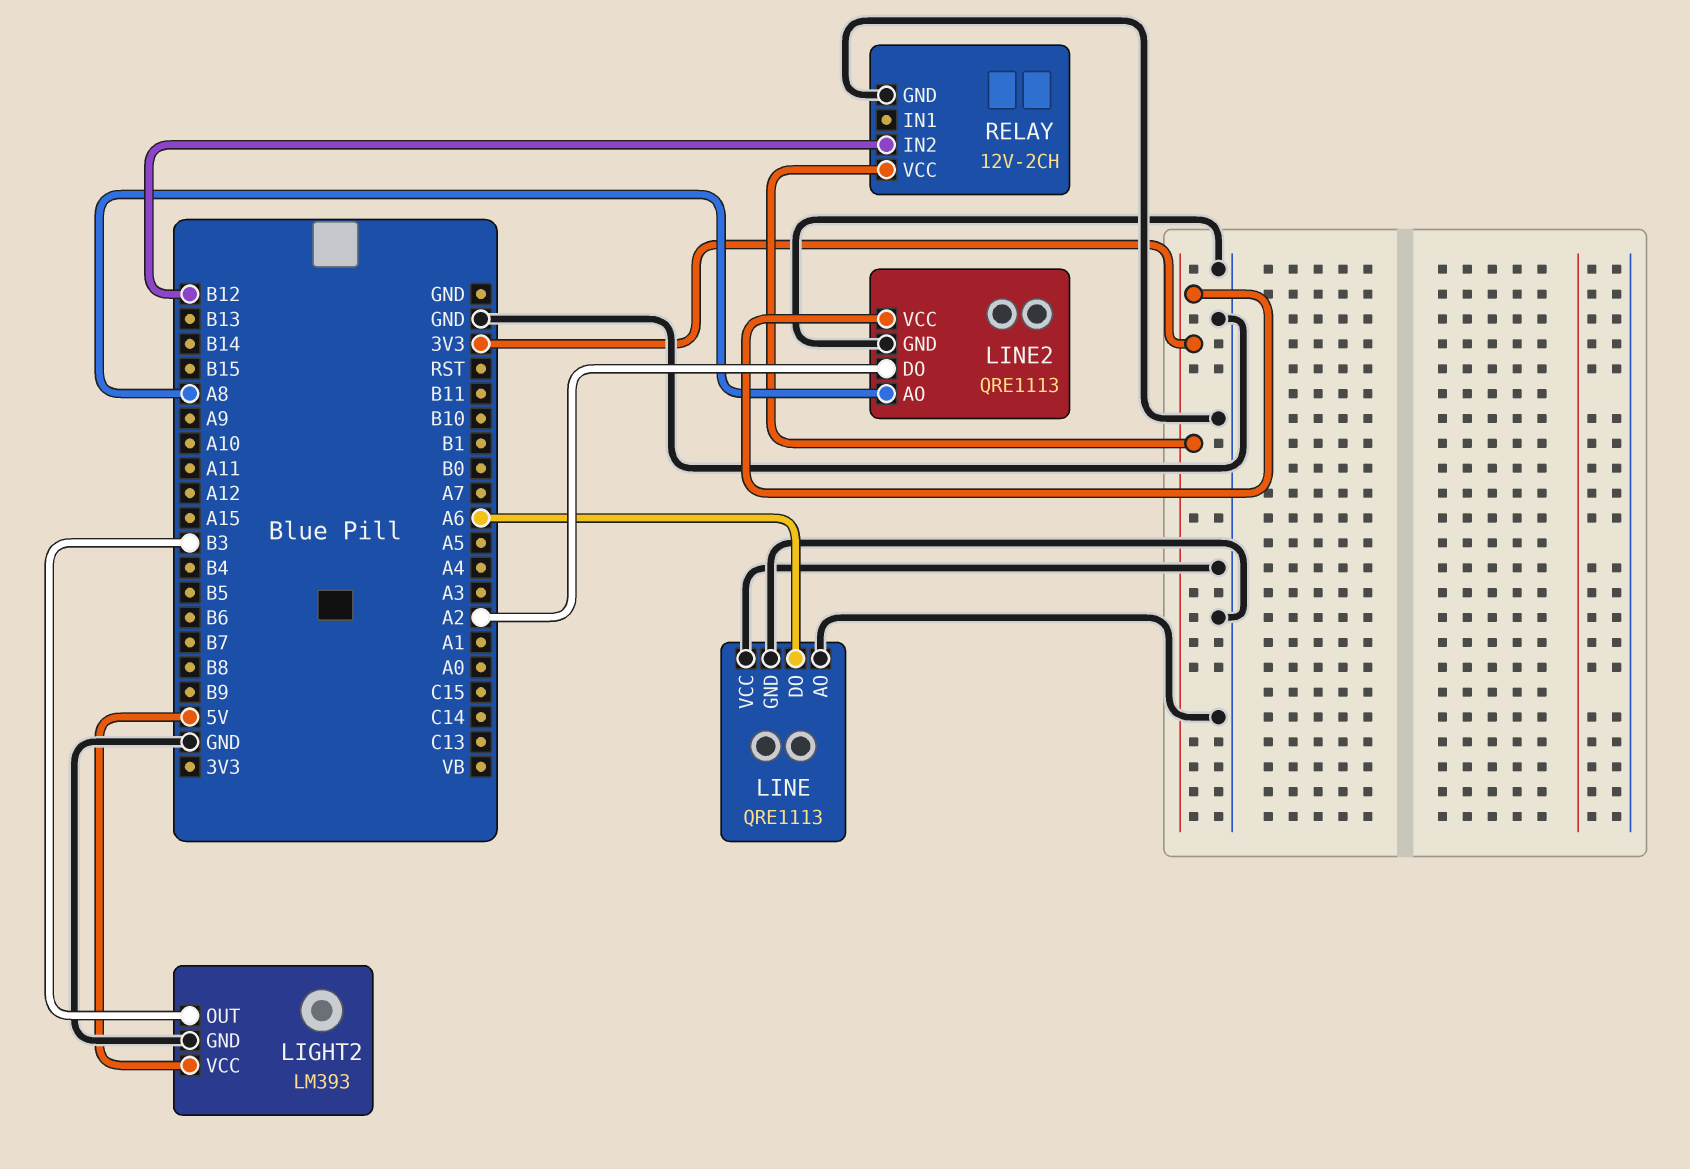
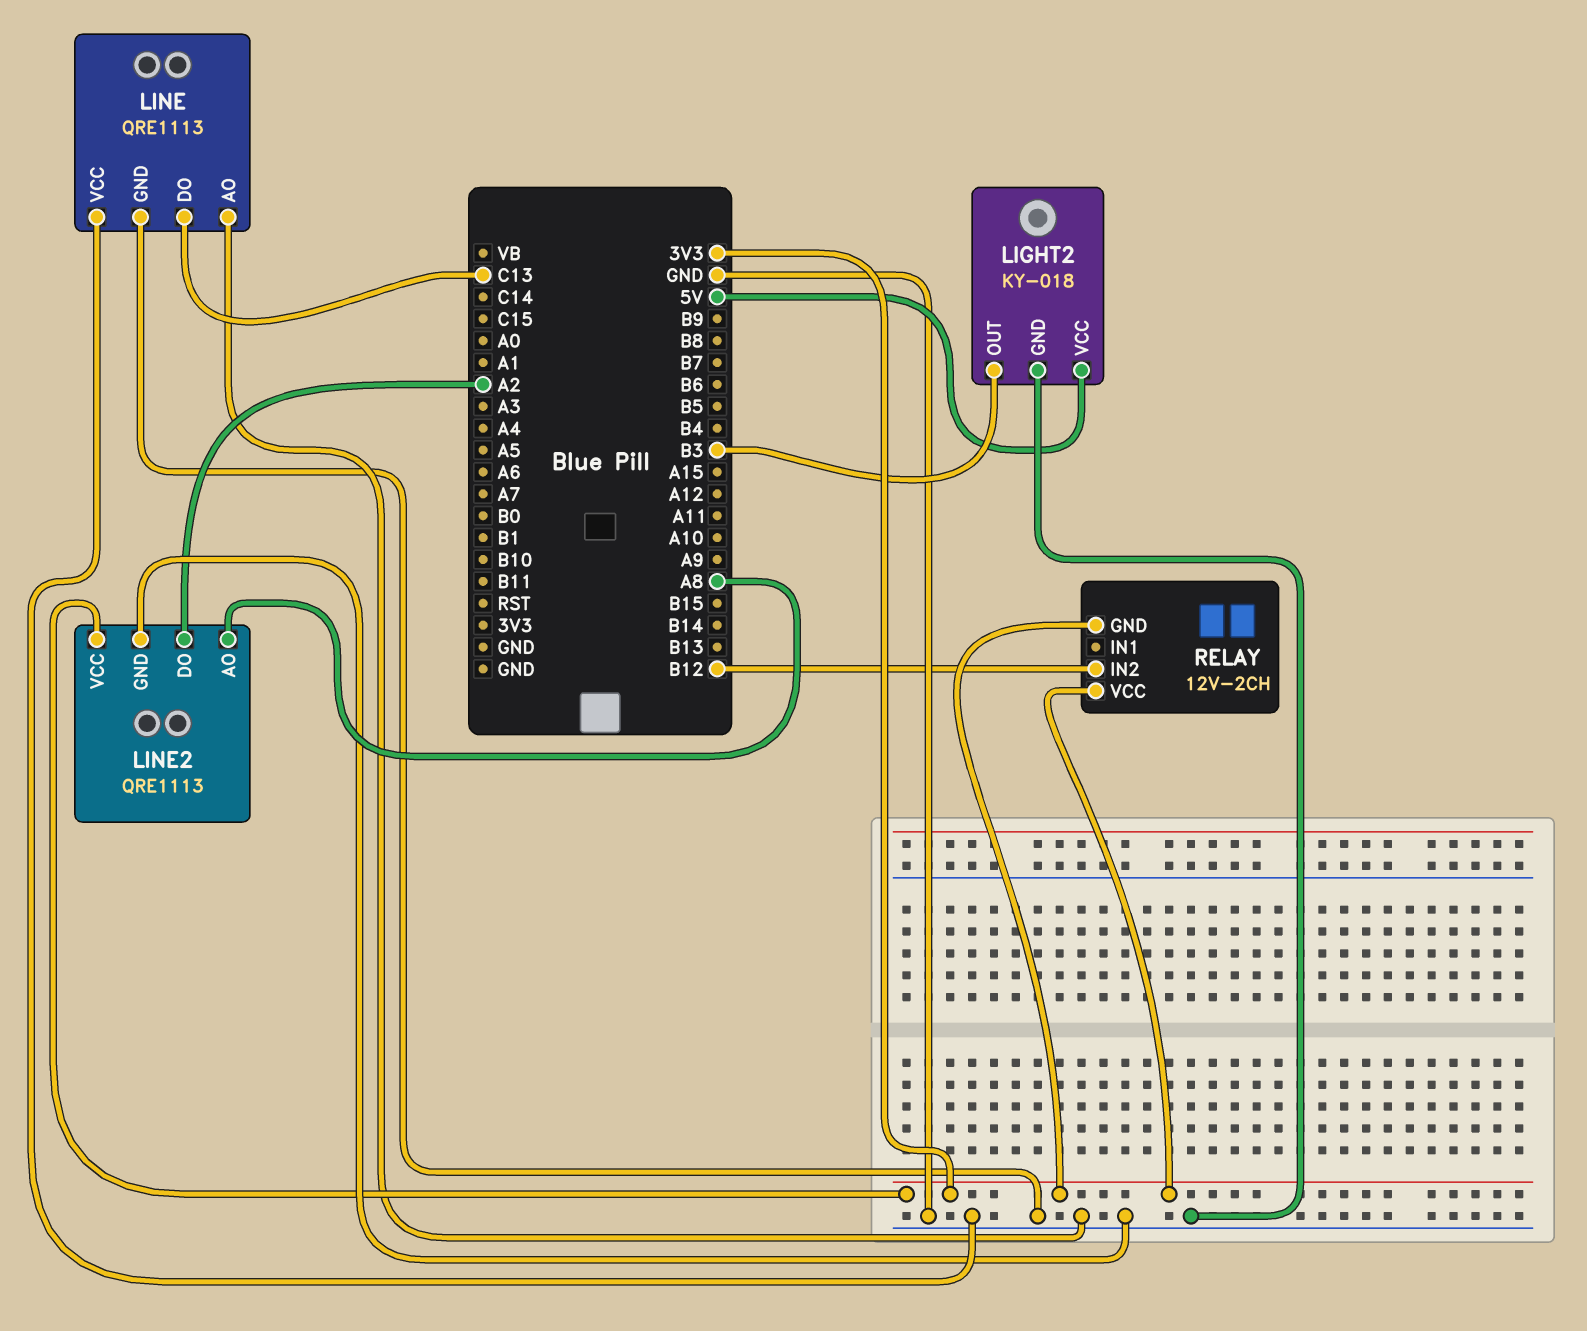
LIGHT2: LM393 -> KY-018
LINE pin DO: A6 -> C13
RELAY pin GND: GND -> 3V3

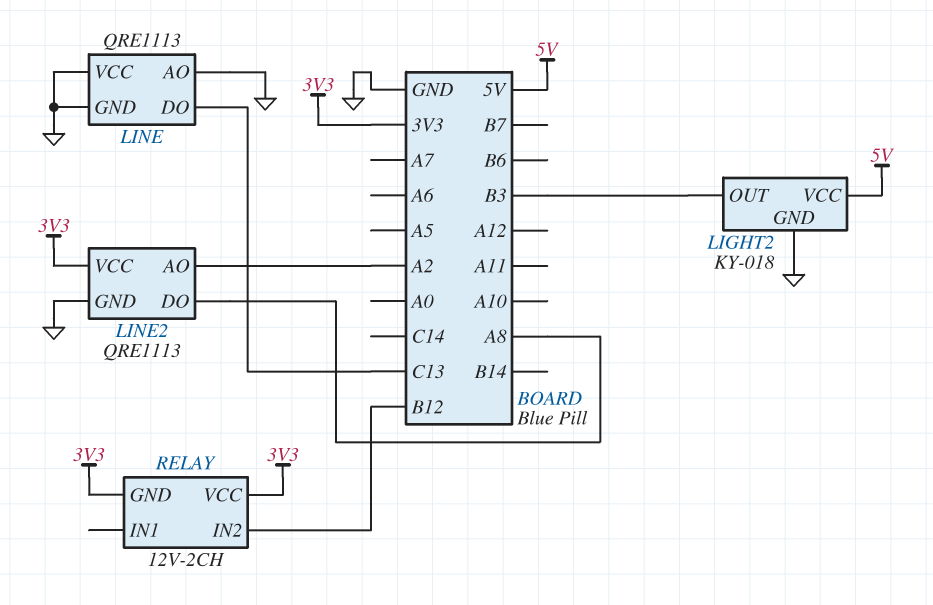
LINE2 pin AO: A8 -> A2
LINE2 pin DO: A2 -> A8

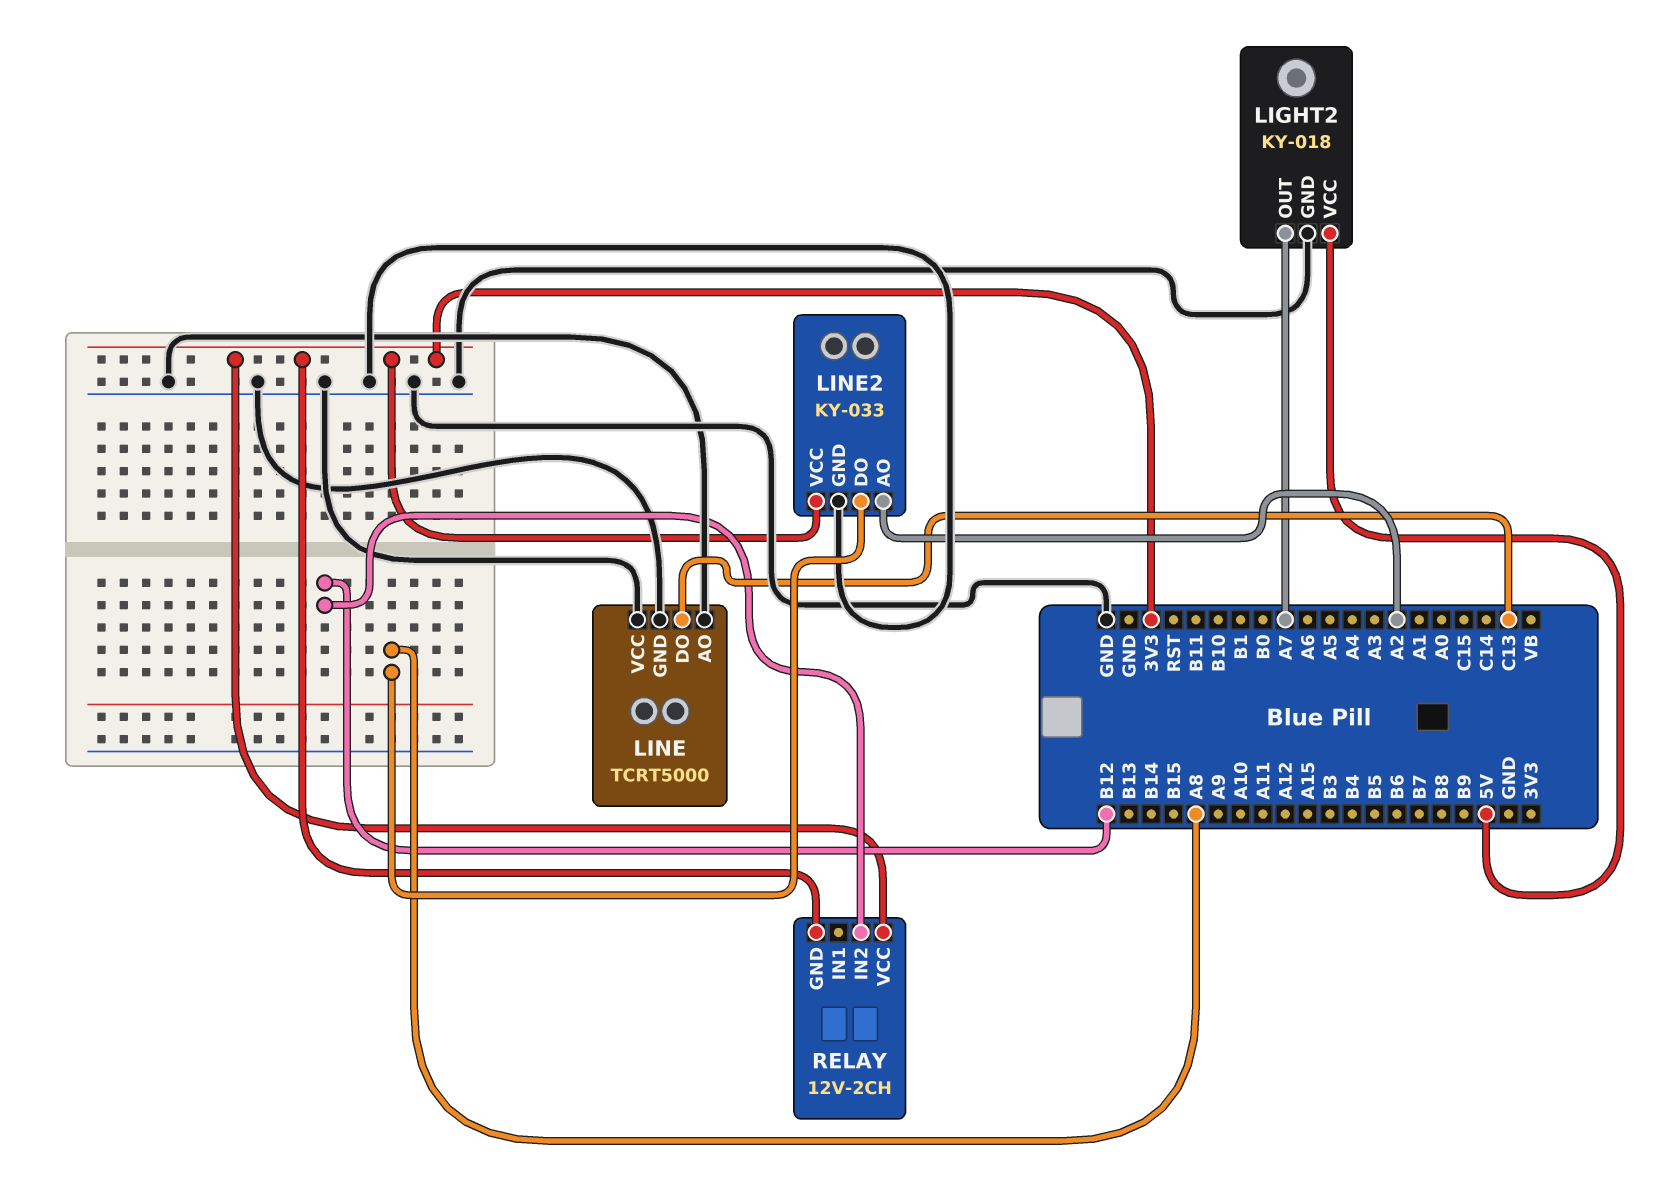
LIGHT2 pin OUT: B3 -> A7
LINE: QRE1113 -> TCRT5000
LINE2: QRE1113 -> KY-033

